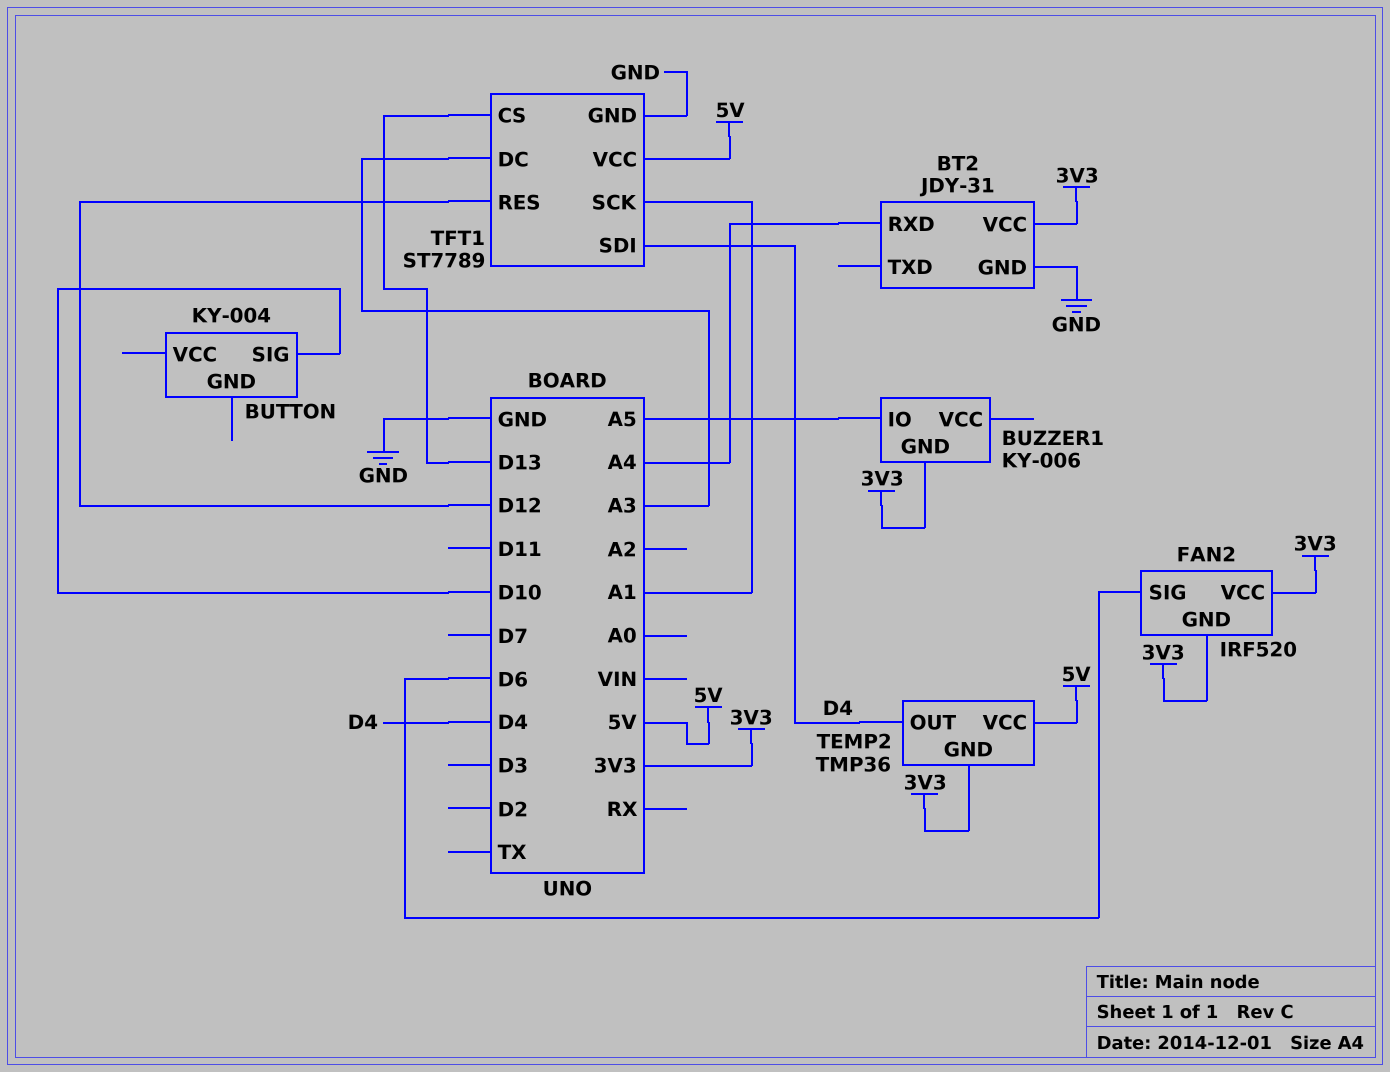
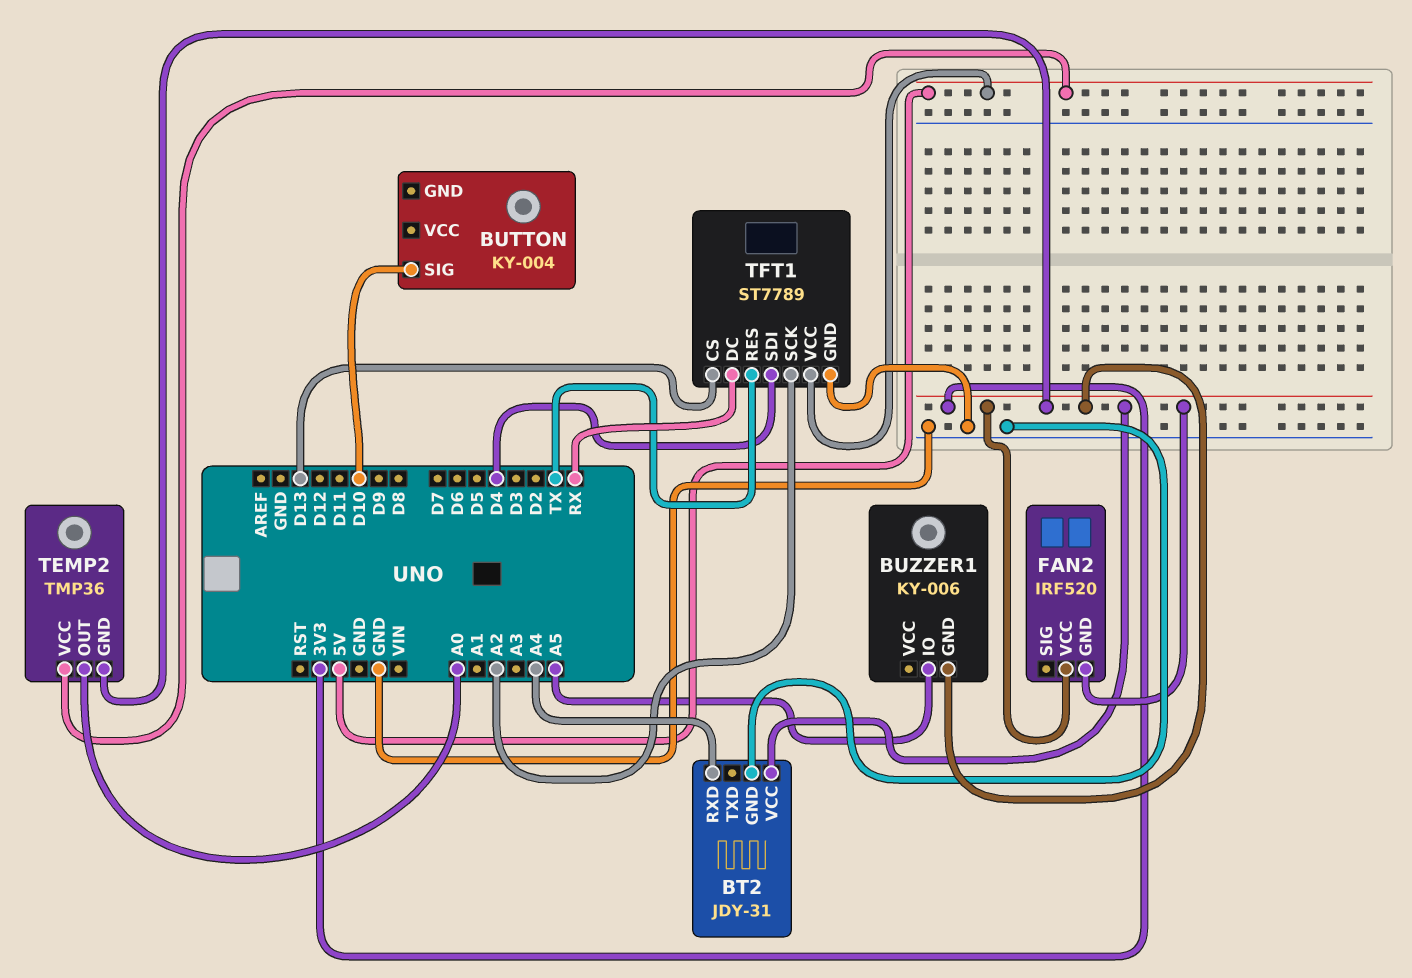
FAN2 pin SIG: D6 -> none
TEMP2 pin OUT: D4 -> A0
TFT1 pin DC: A3 -> RX
TFT1 pin RES: D12 -> TX
TFT1 pin SCK: A1 -> A2

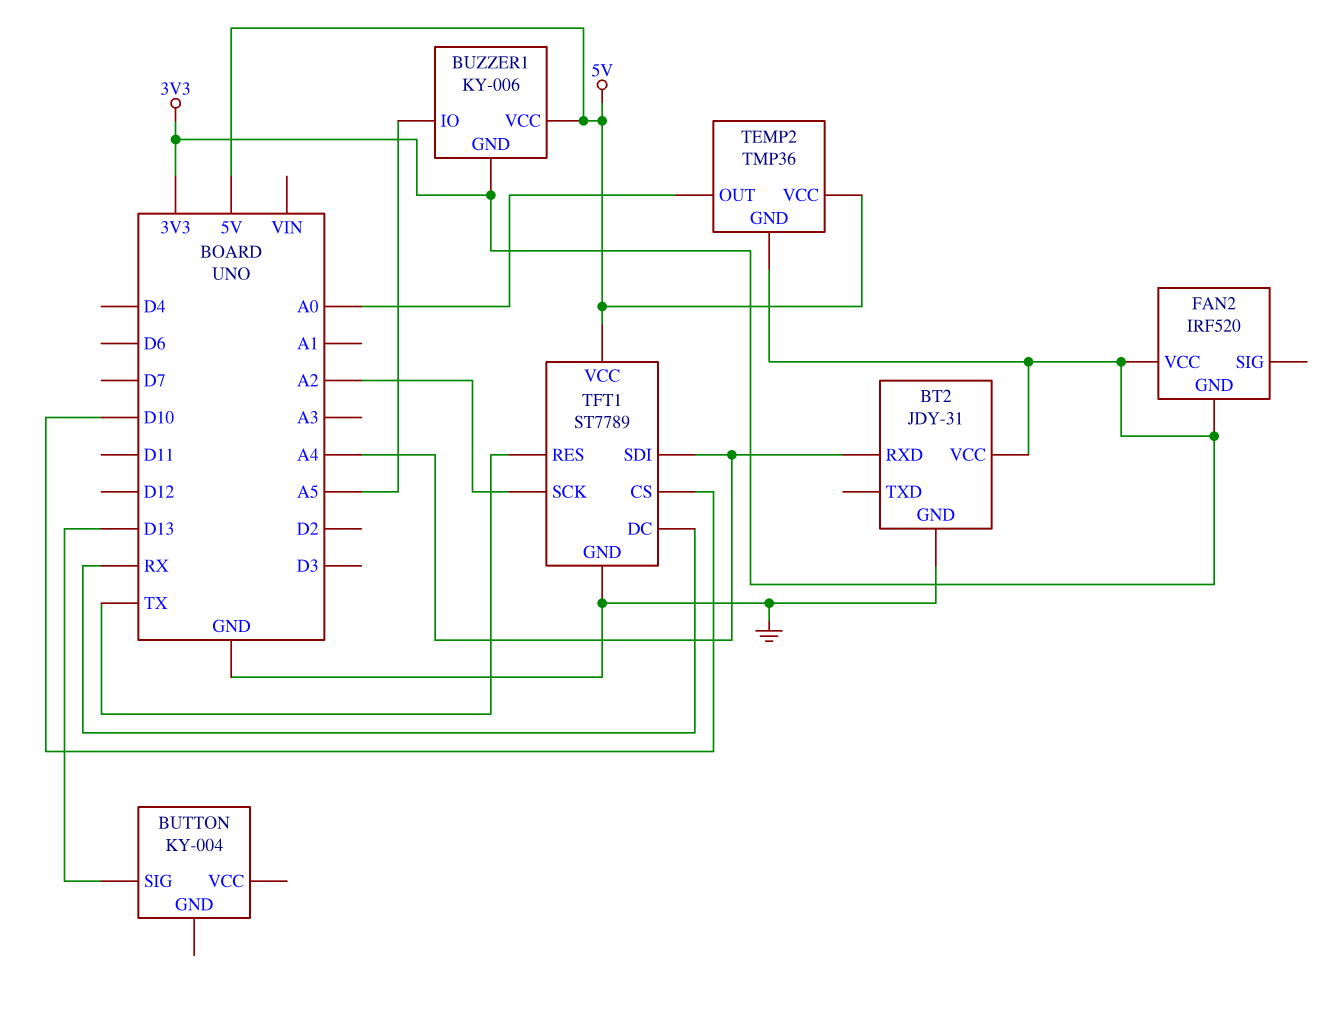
BUTTON pin SIG: D10 -> D13
BUZZER1 pin VCC: none -> 5V
TFT1 pin CS: D13 -> D10
TFT1 pin SDI: D4 -> A4

